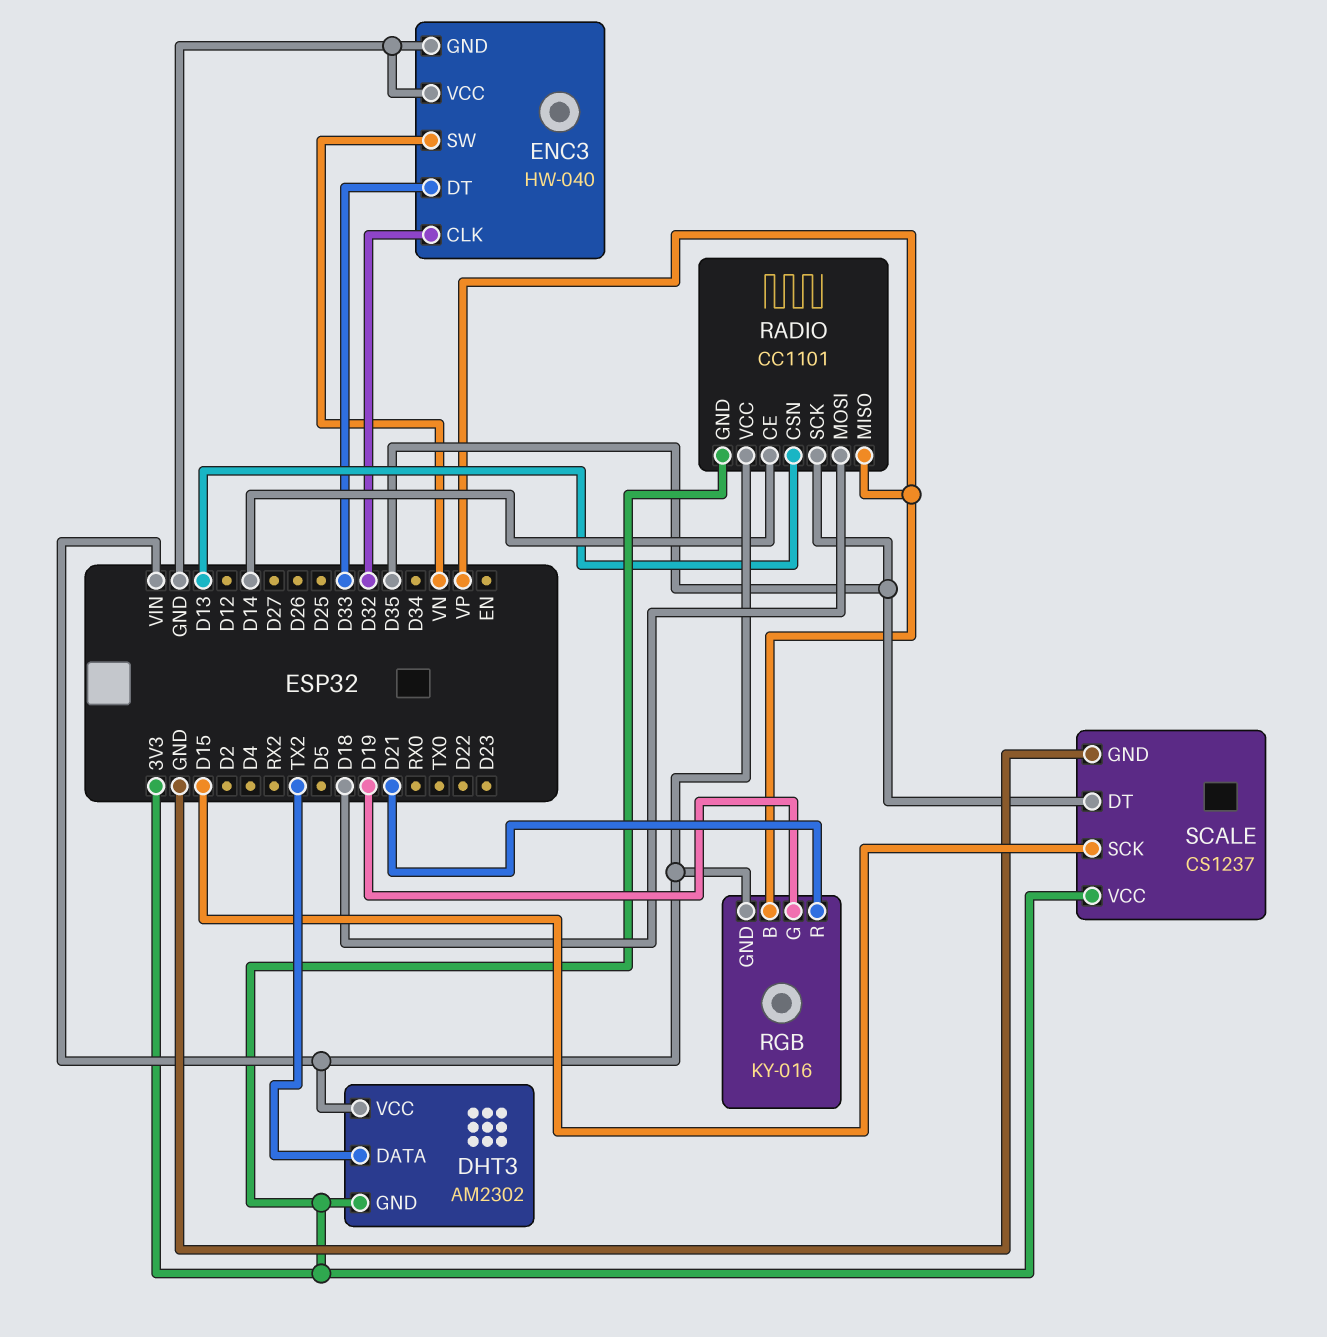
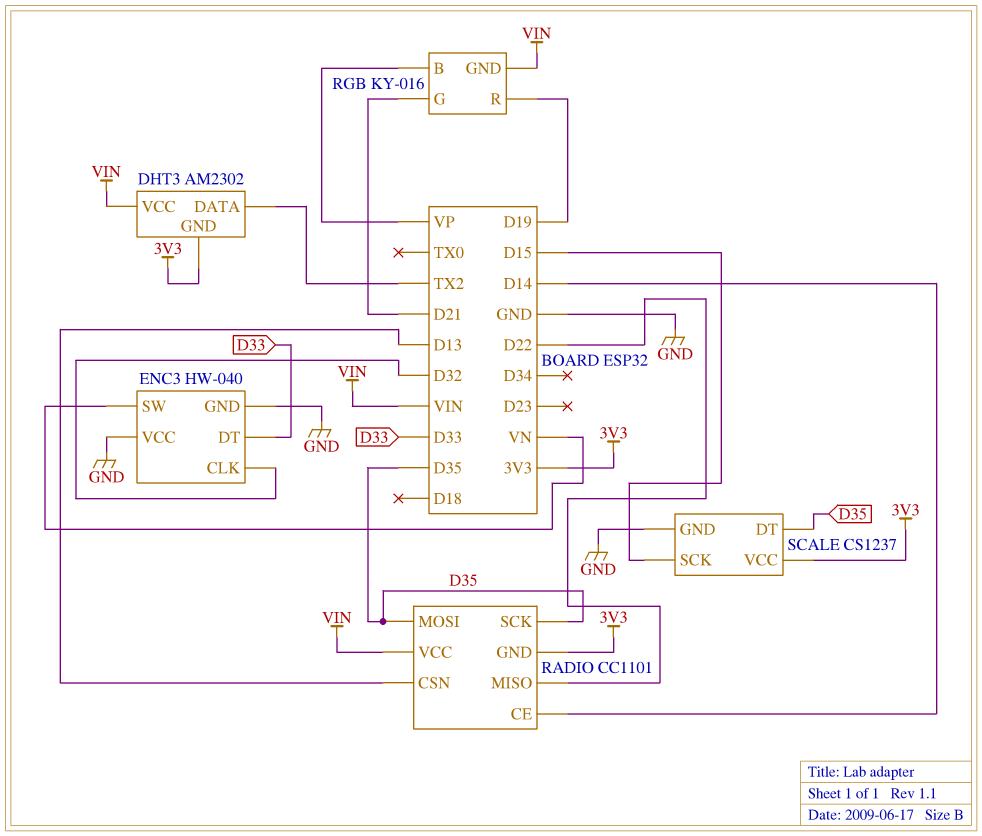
RADIO pin MISO: VP -> D22
RADIO pin MOSI: D18 -> D35
RGB pin G: D19 -> D21
RGB pin R: D21 -> D19

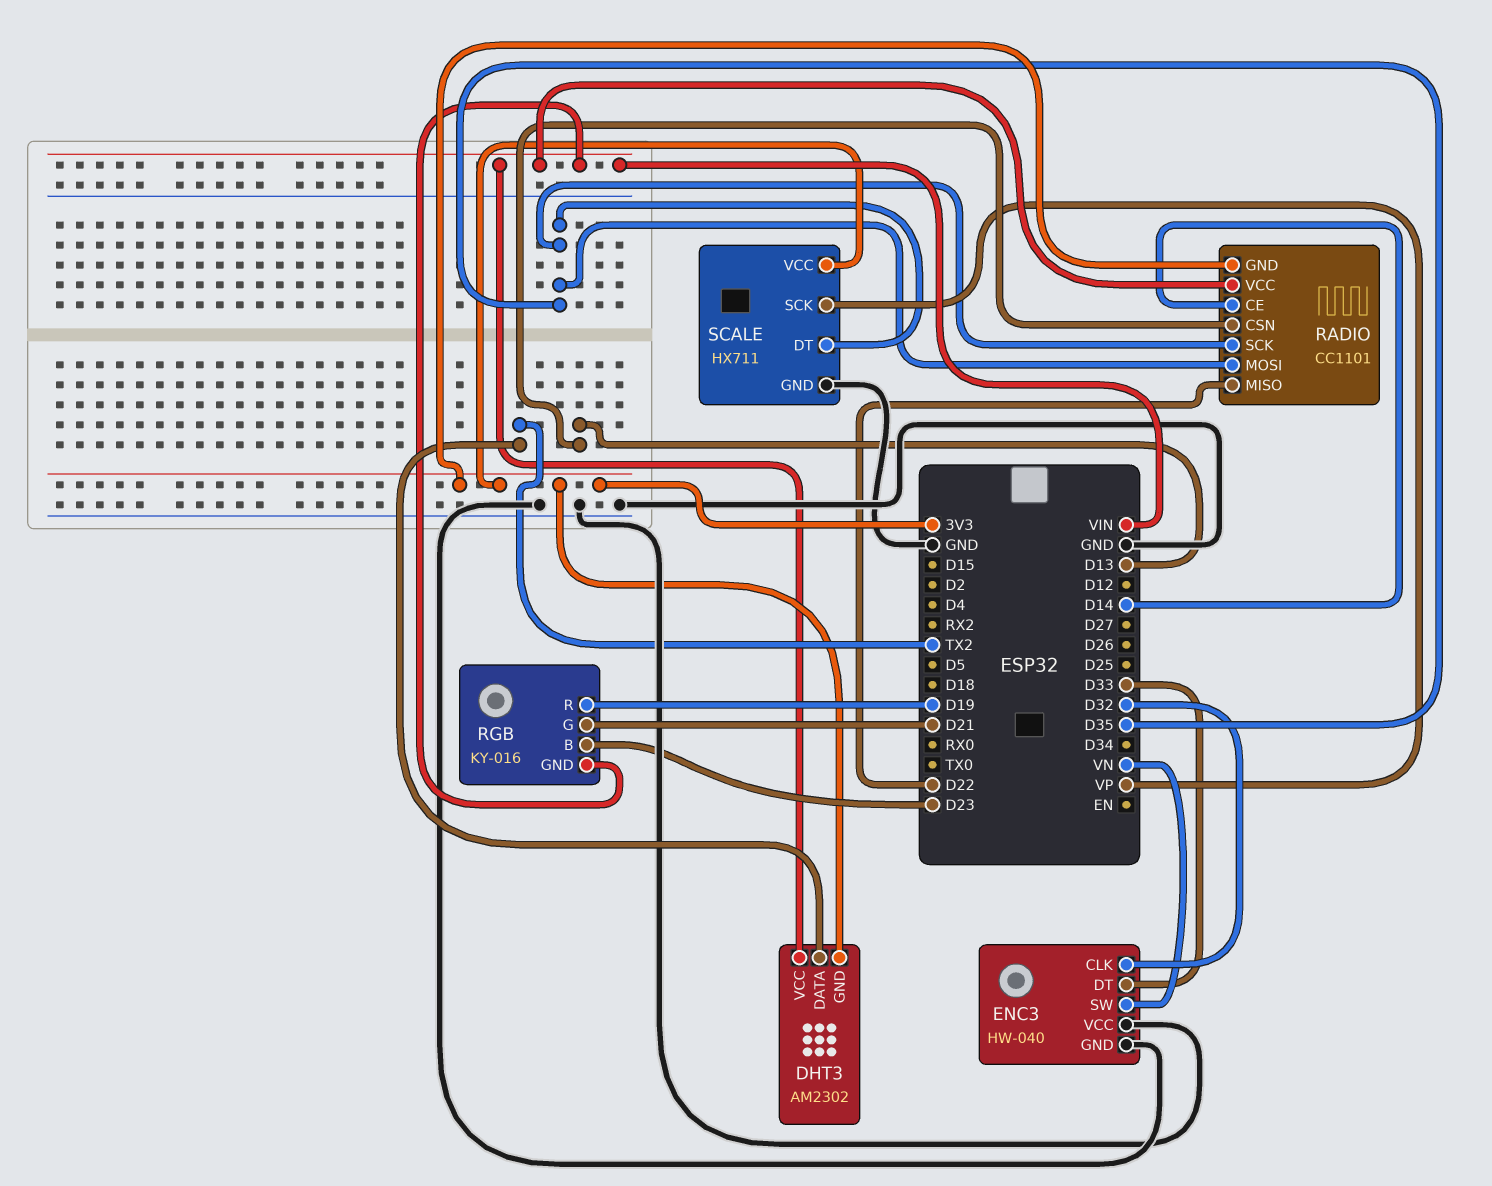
RGB pin B: VP -> D23
SCALE: CS1237 -> HX711
SCALE pin SCK: D15 -> VP

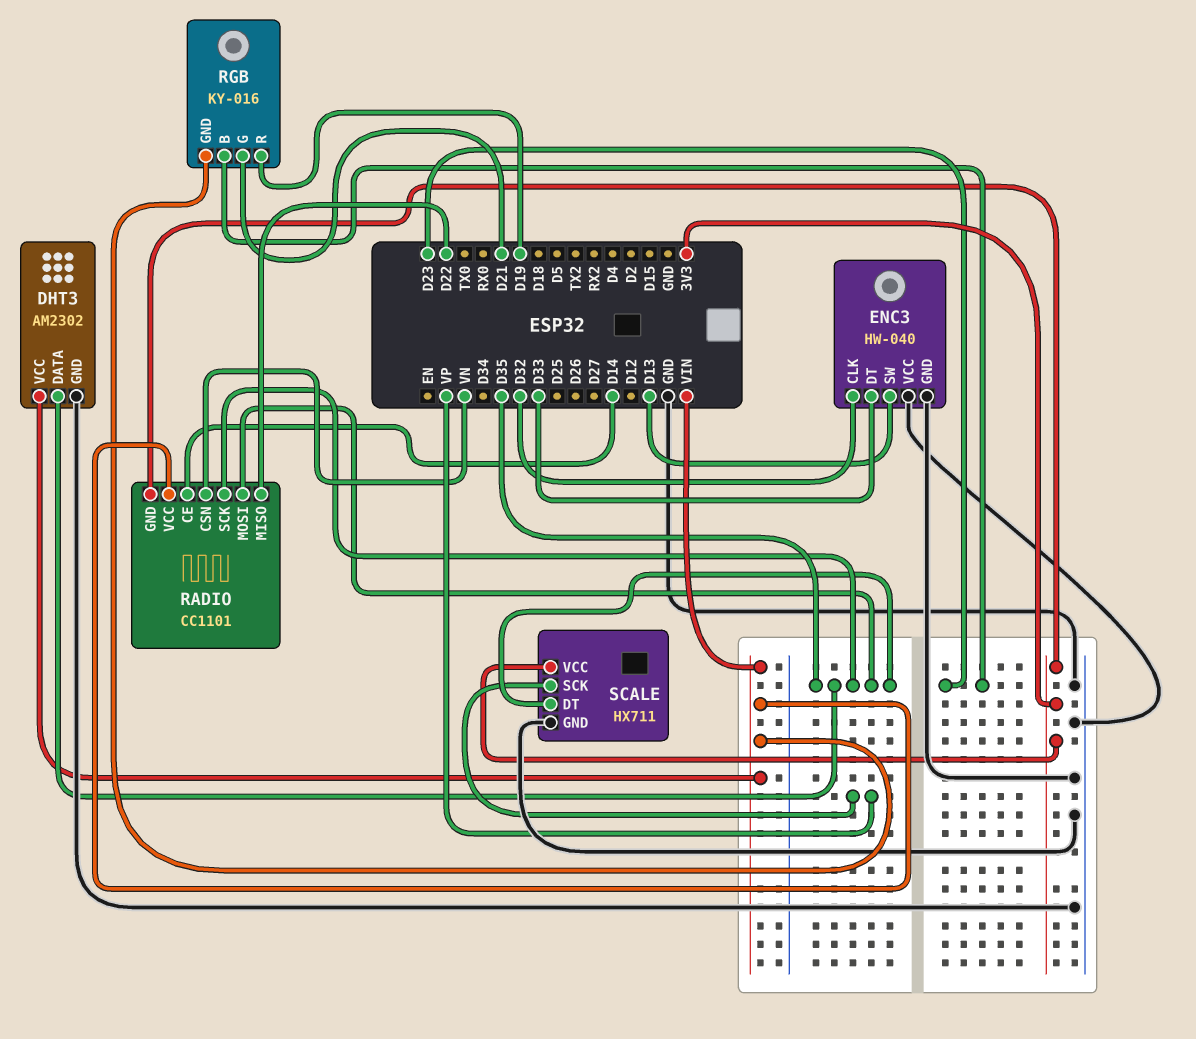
DHT3 pin DATA: TX2 -> D35
DHT3 pin GND: 3V3 -> GND
ENC3 pin SW: VN -> D13
RADIO pin CSN: D13 -> VN

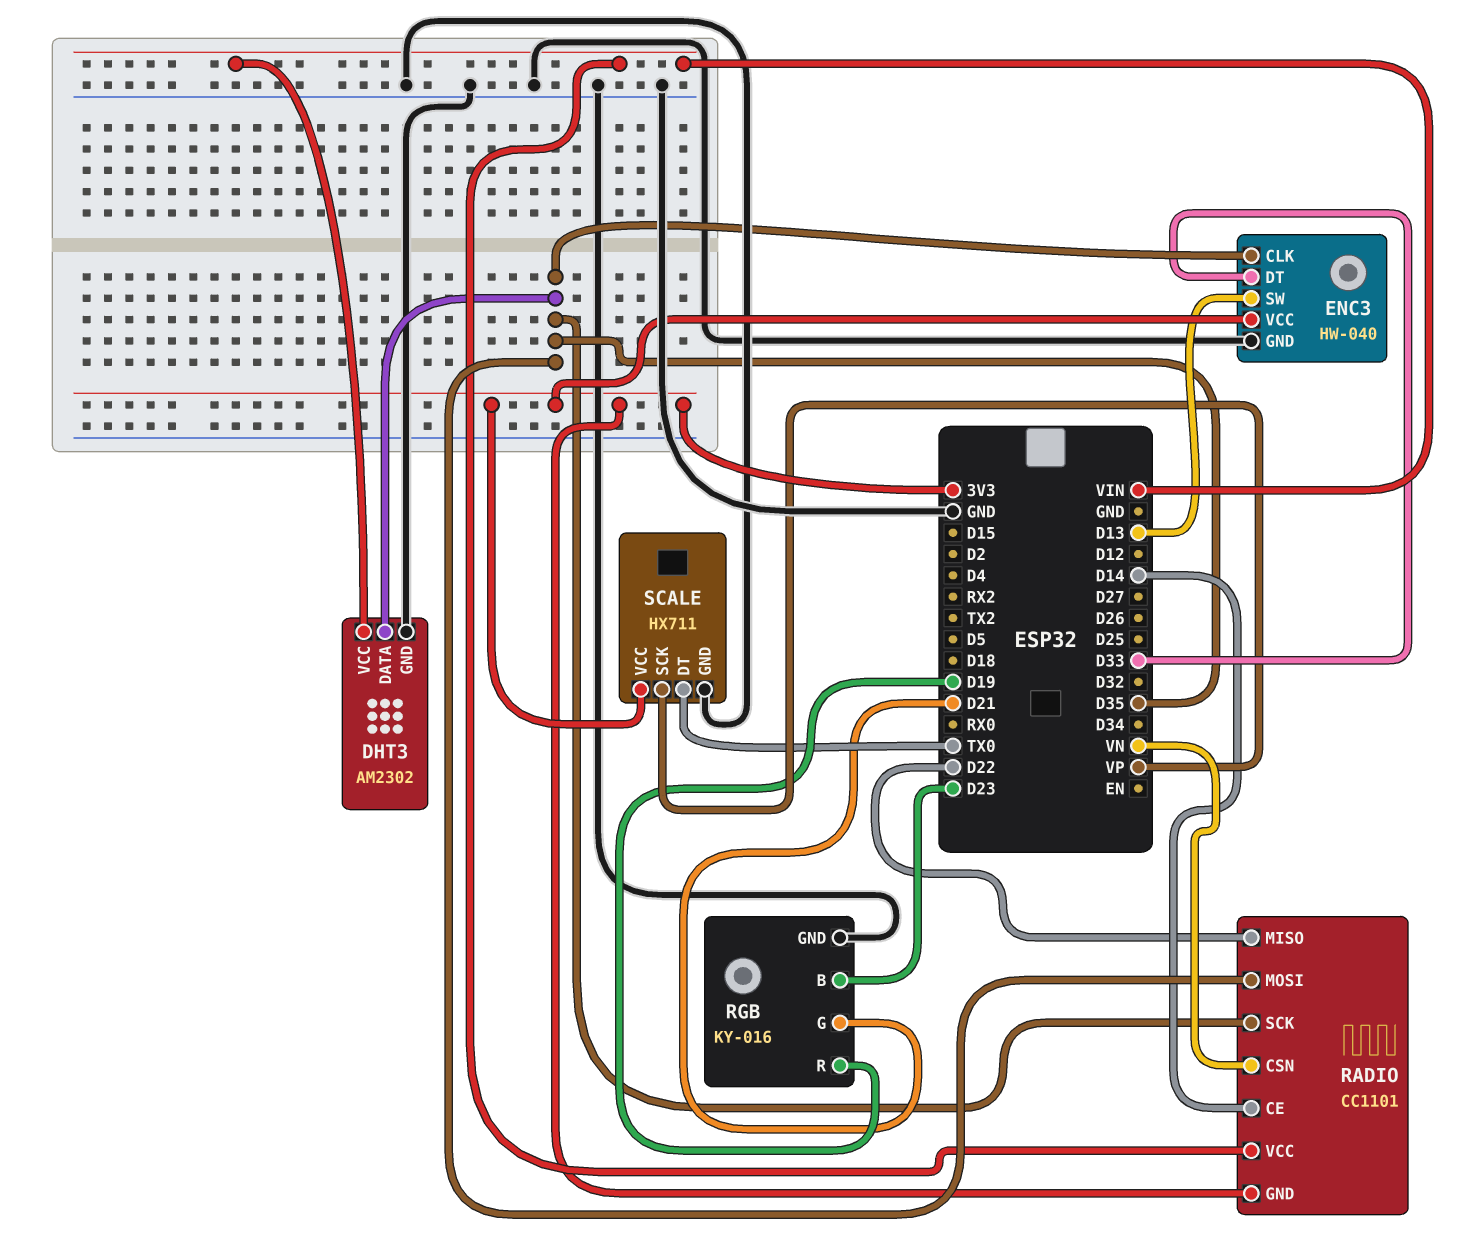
ENC3 pin CLK: D32 -> D35
ENC3 pin VCC: GND -> 3V3
RGB pin GND: VIN -> GND
SCALE pin DT: D35 -> TX0

